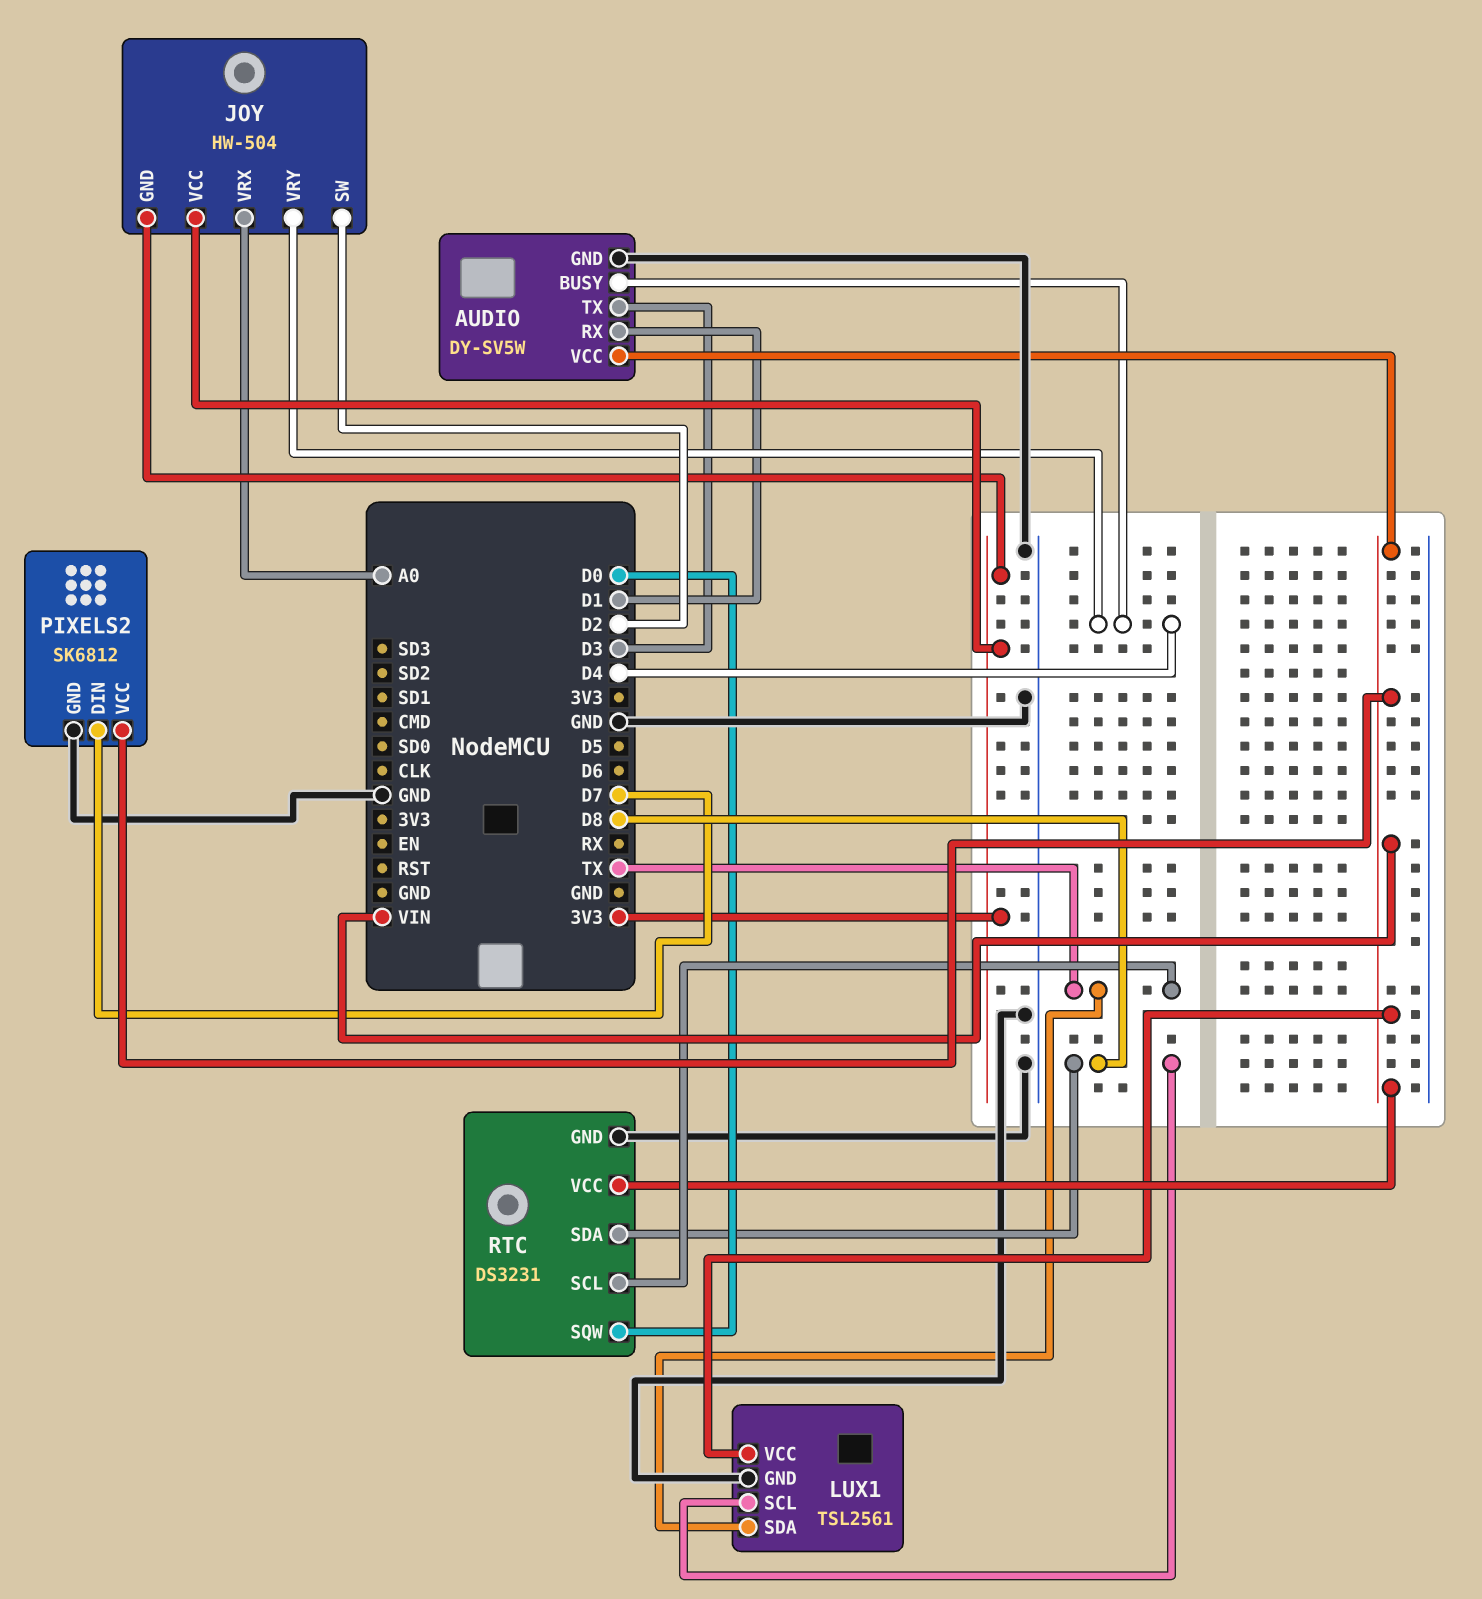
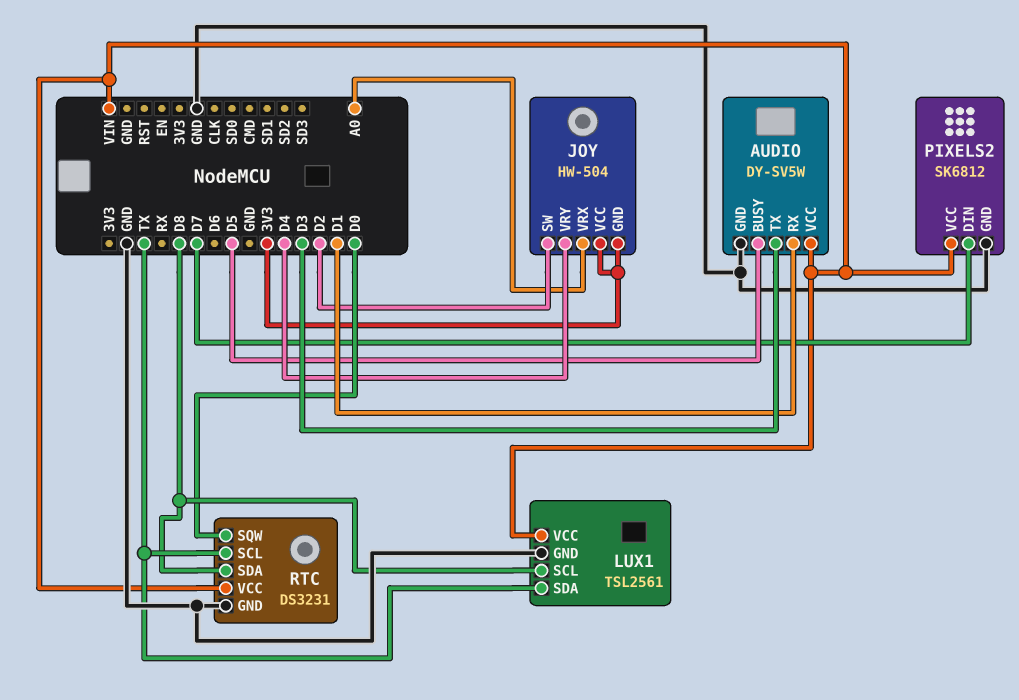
AUDIO pin BUSY: D4 -> D5

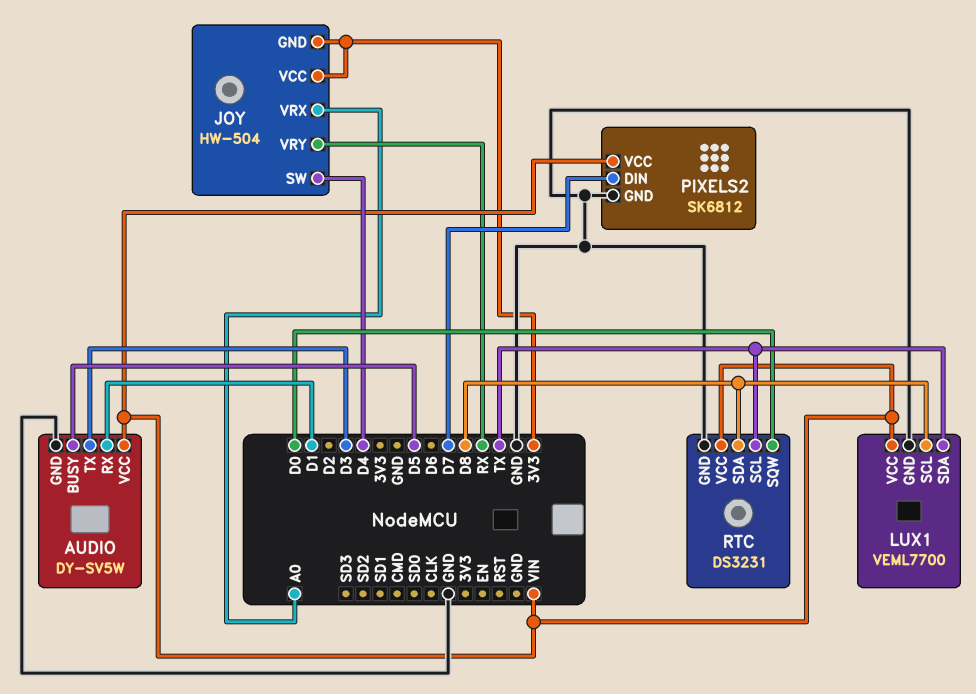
JOY pin SW: D2 -> D4
JOY pin VRY: D4 -> RX
LUX1: TSL2561 -> VEML7700

